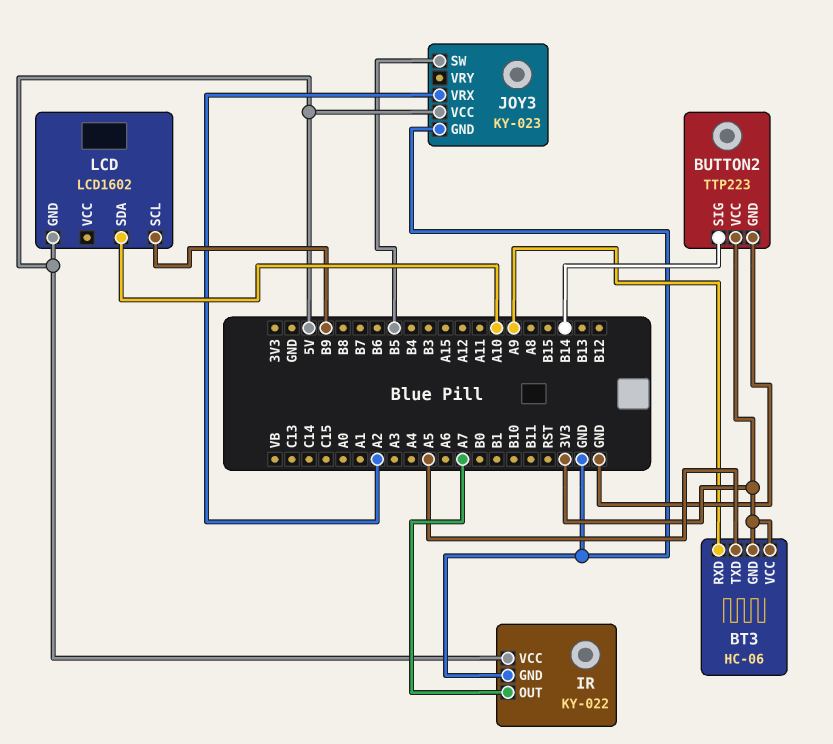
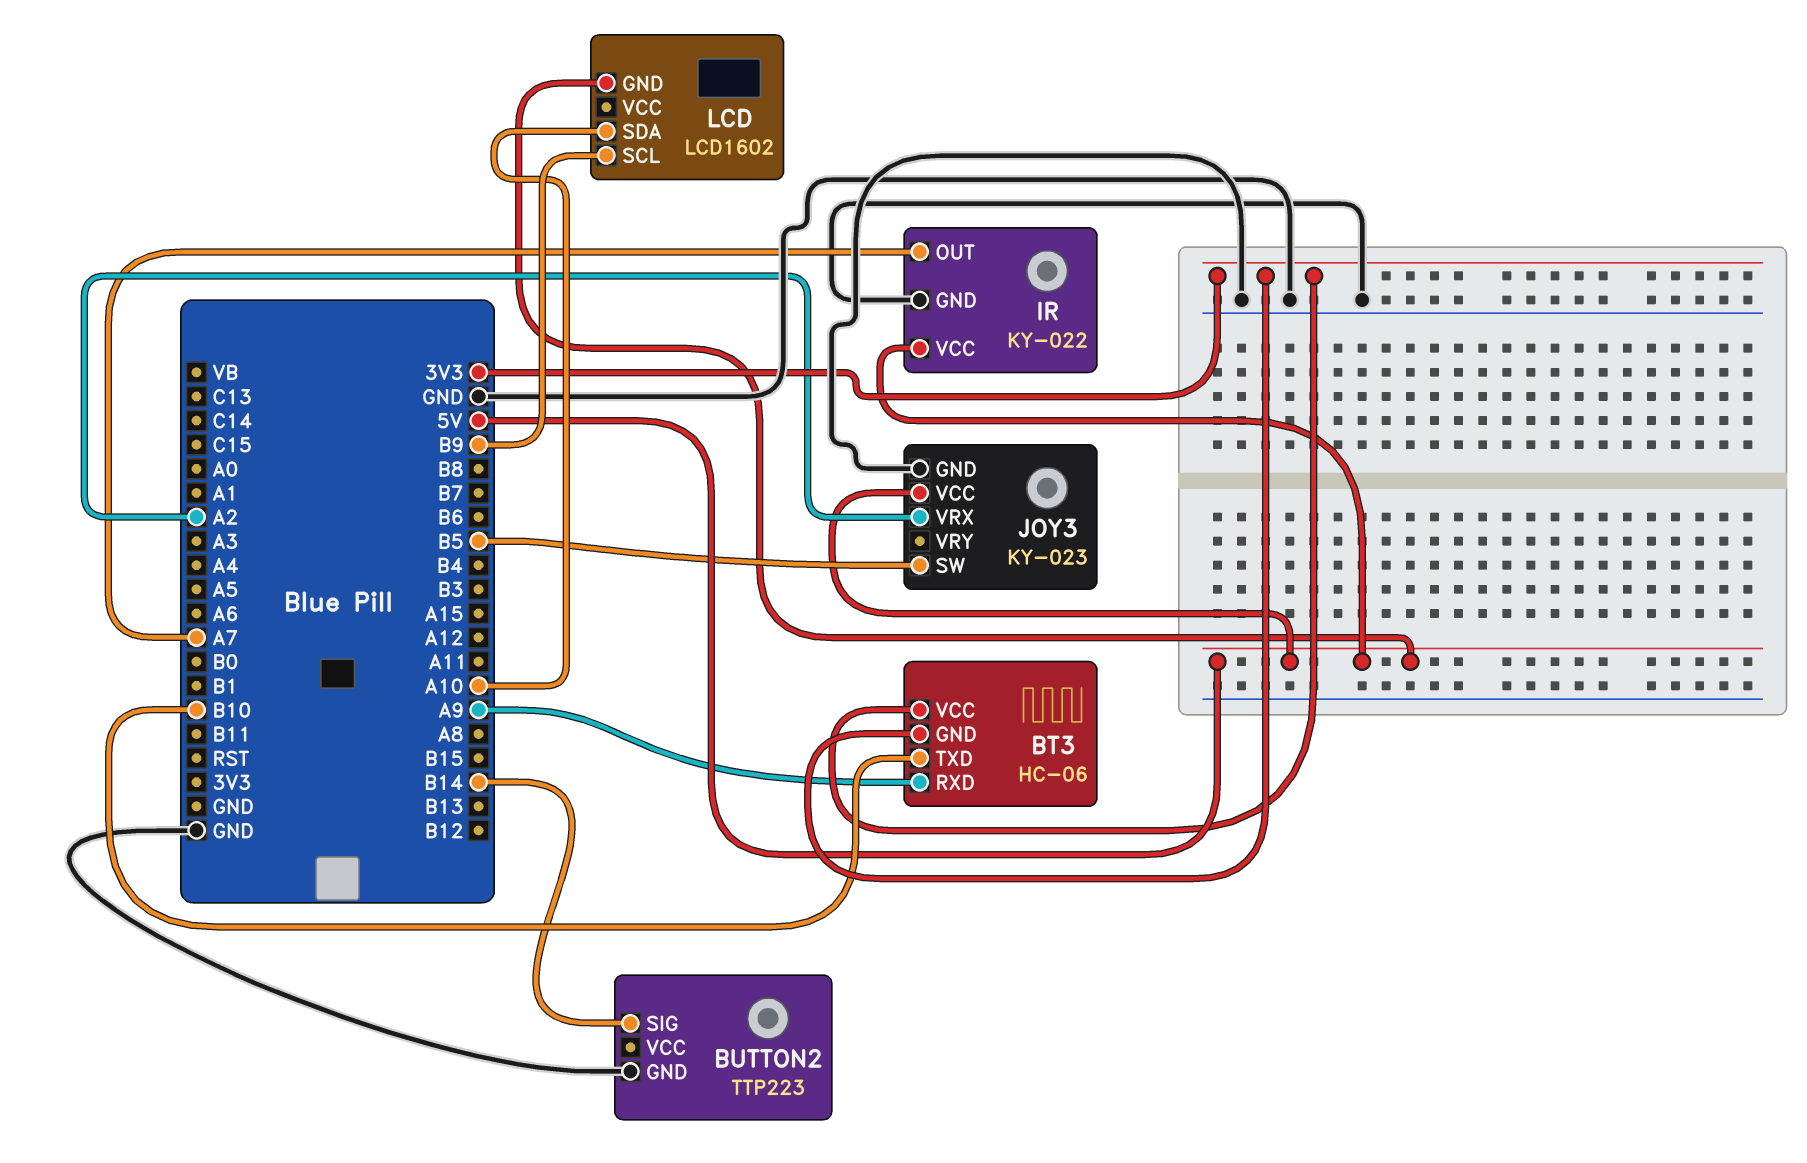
BT3 pin TXD: A5 -> B10
BUTTON2 pin VCC: 3V3 -> none

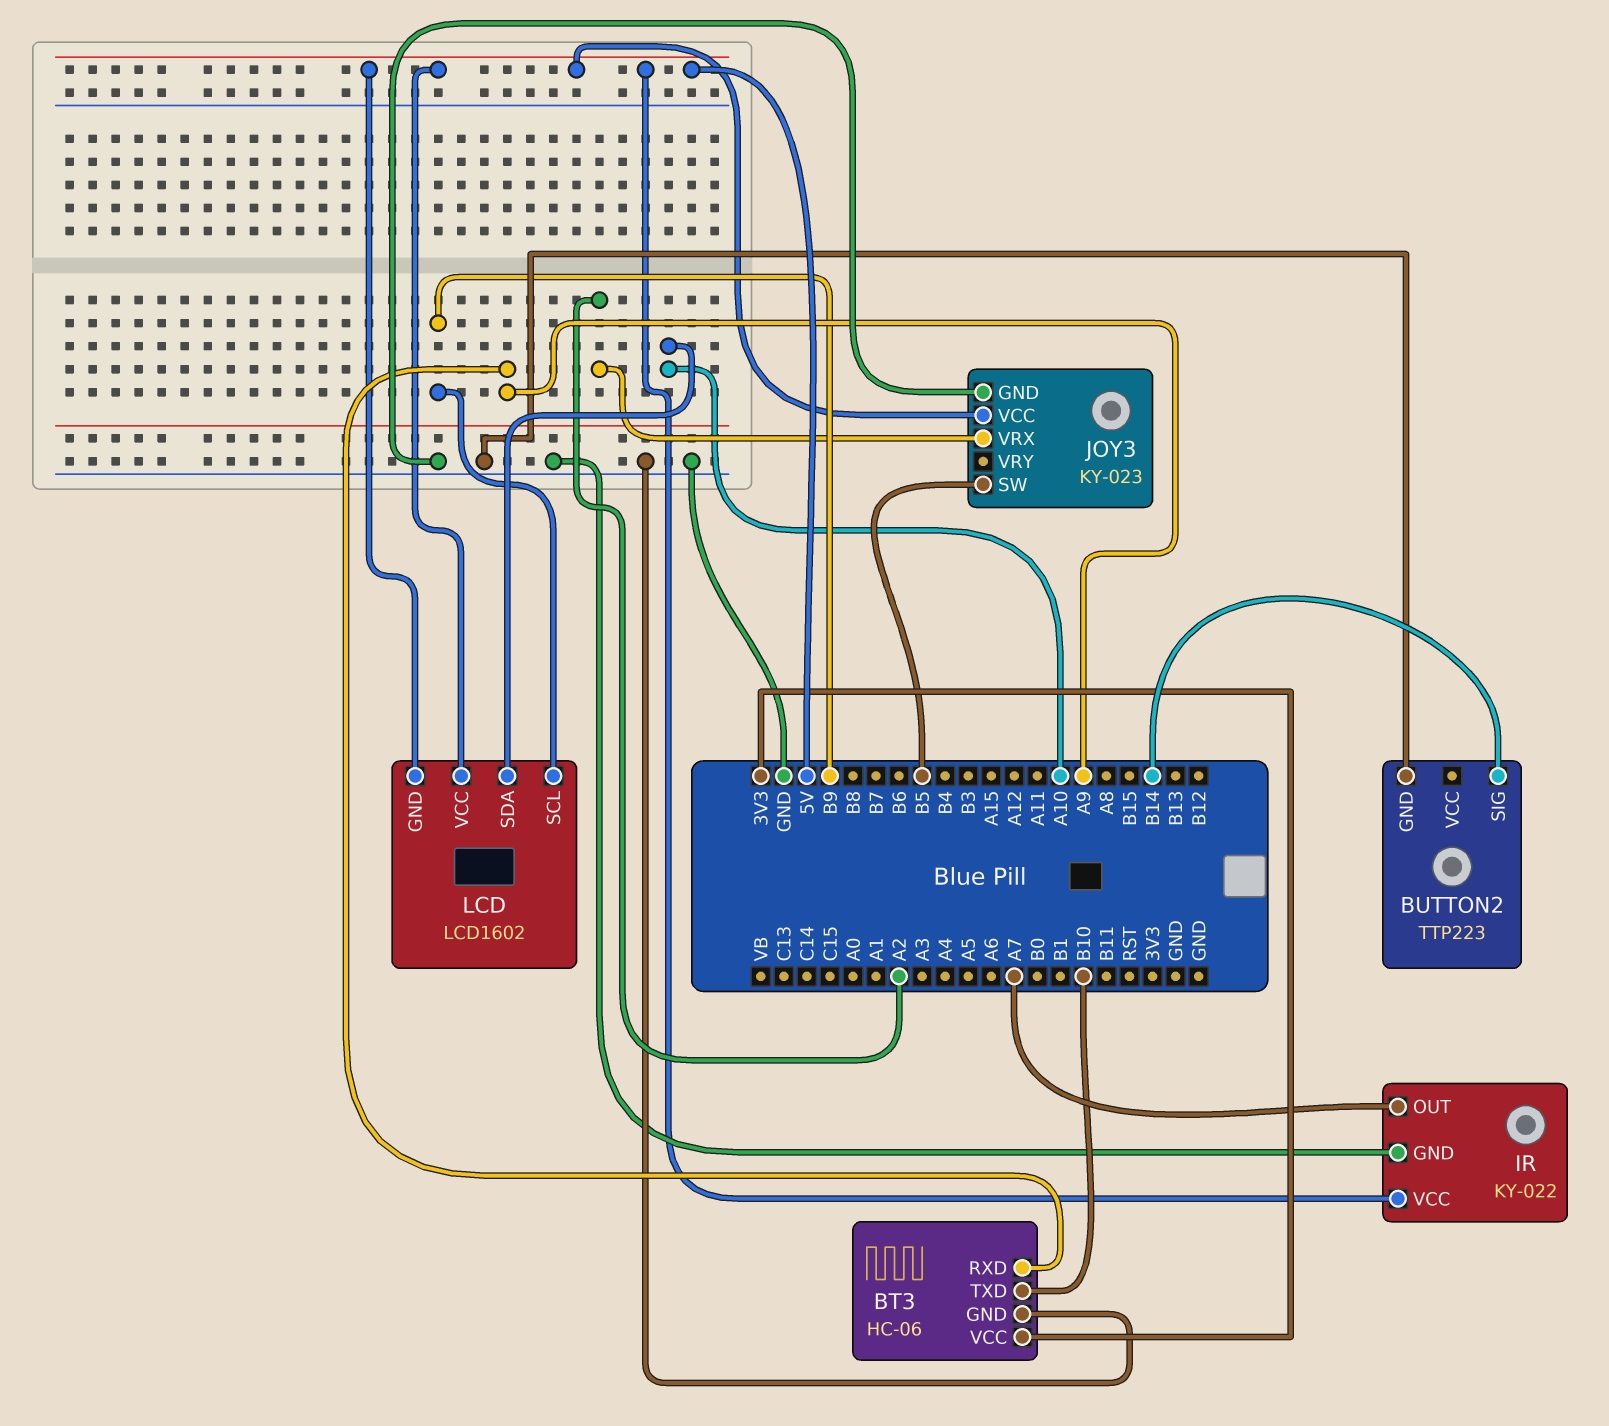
BT3 pin GND: 3V3 -> GND
LCD pin VCC: none -> 5V

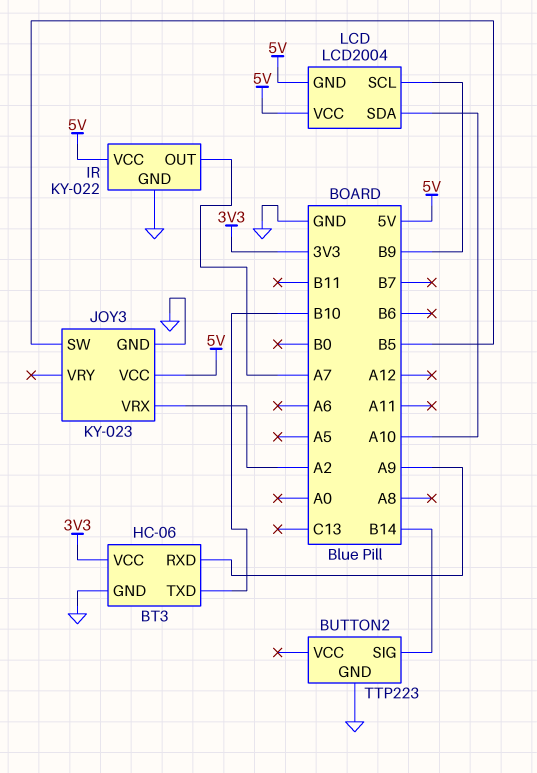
LCD: LCD1602 -> LCD2004

